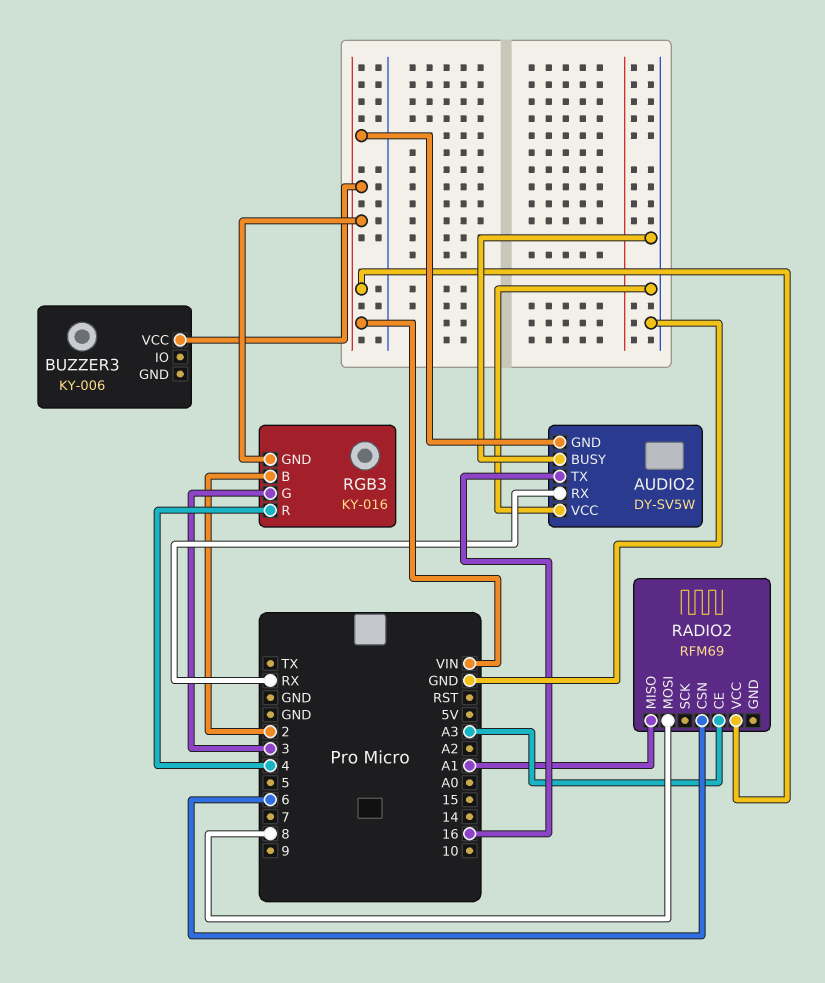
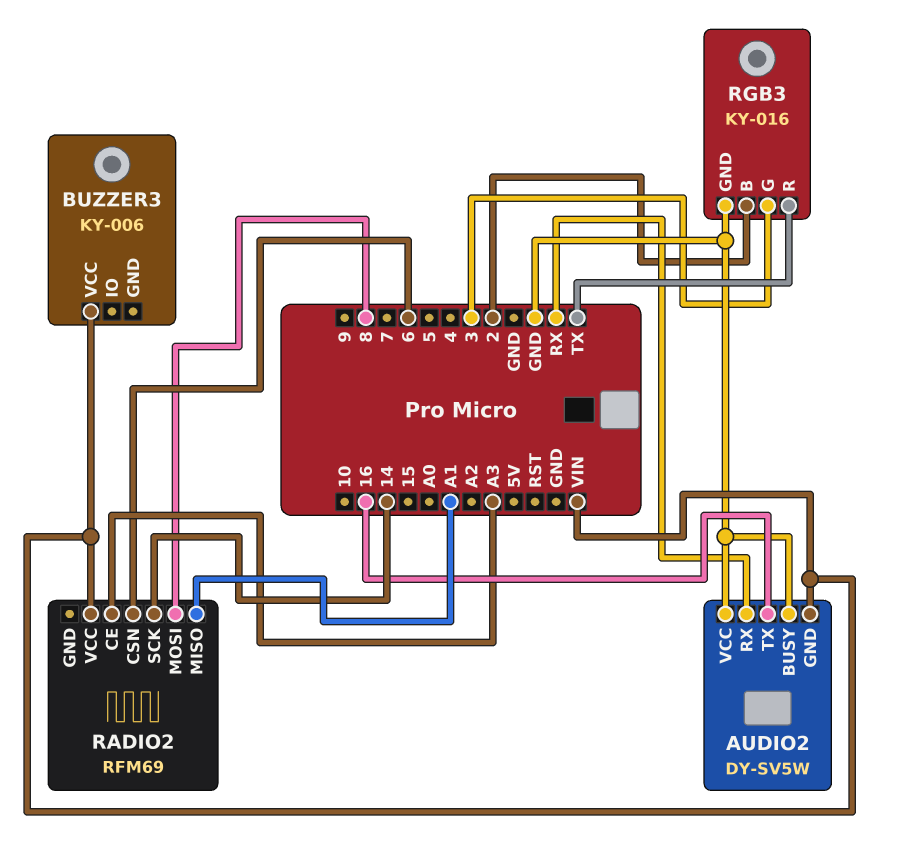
RADIO2 pin SCK: none -> 14
RGB3 pin GND: VIN -> GND
RGB3 pin R: 4 -> TX

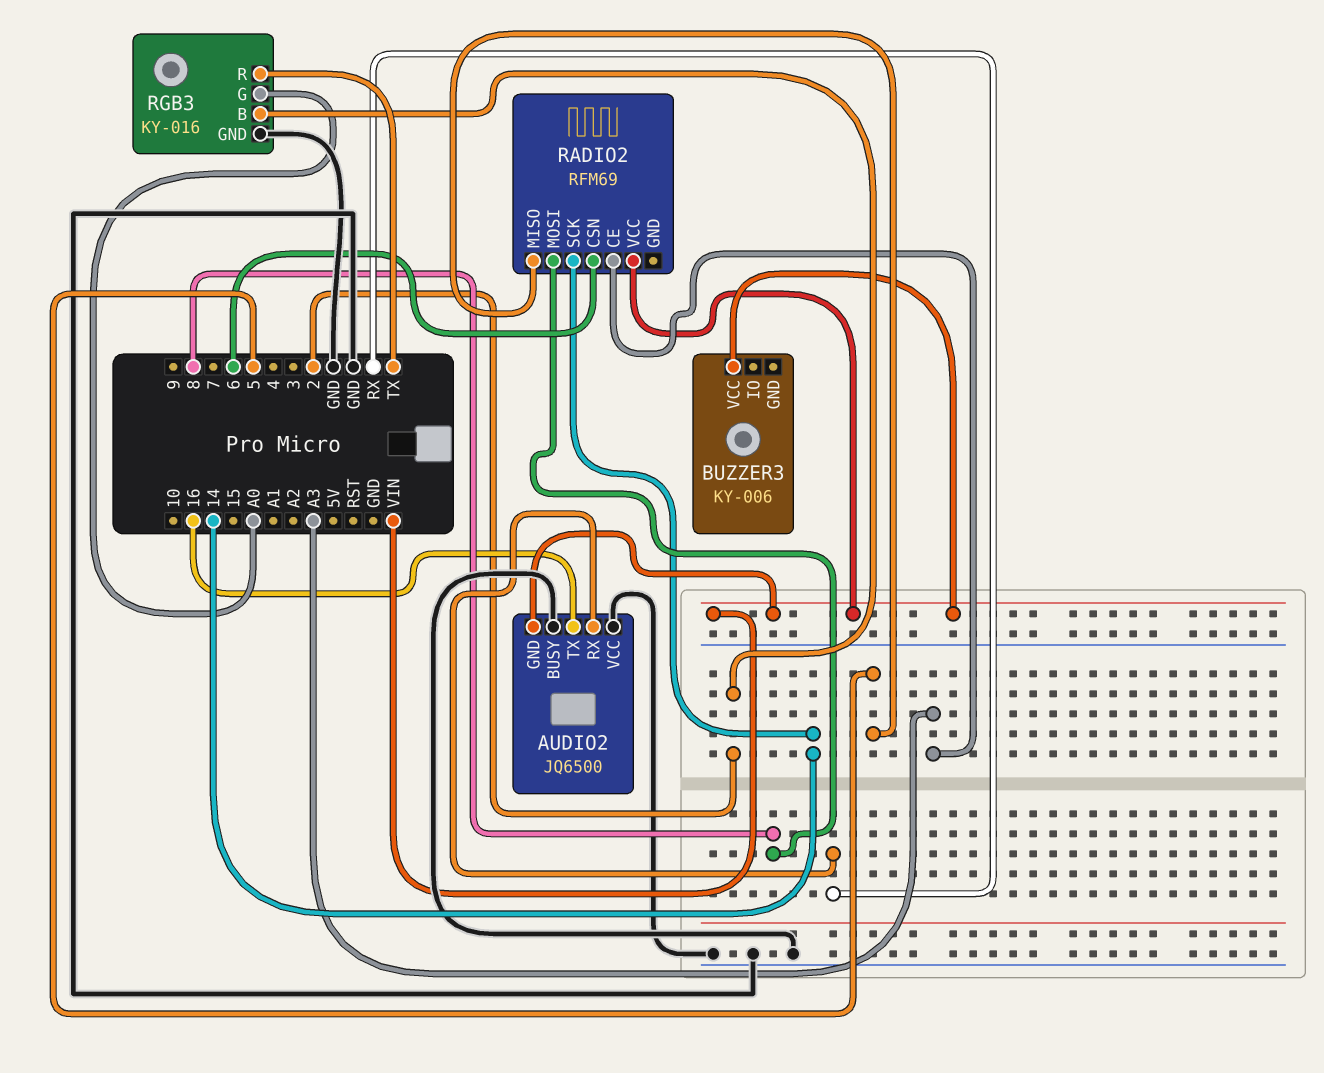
AUDIO2: DY-SV5W -> JQ6500
RADIO2 pin MISO: A1 -> 5
RGB3 pin G: 3 -> A0

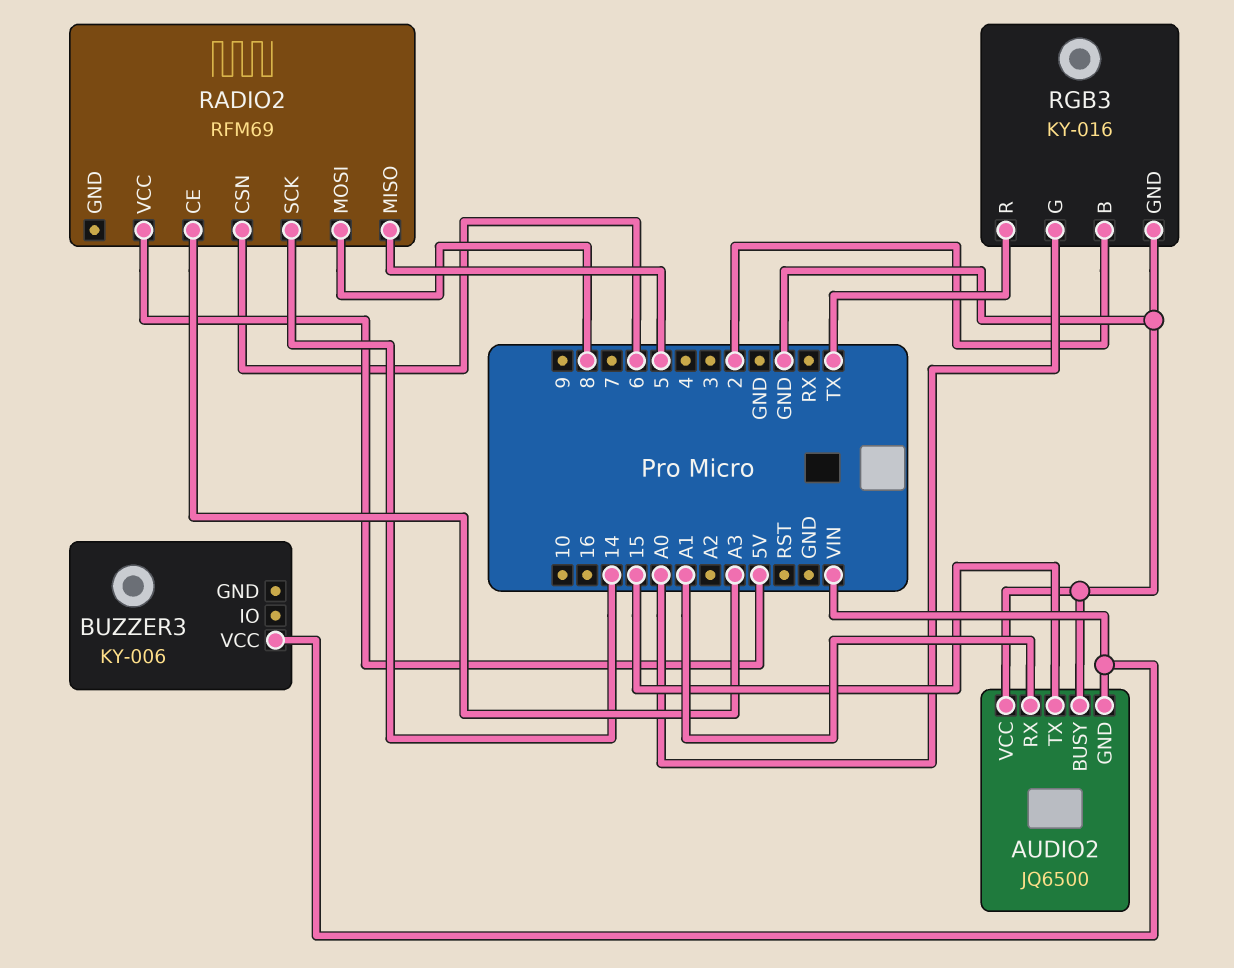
AUDIO2 pin RX: RX -> A1
AUDIO2 pin TX: 16 -> 15
RADIO2 pin VCC: VIN -> 5V

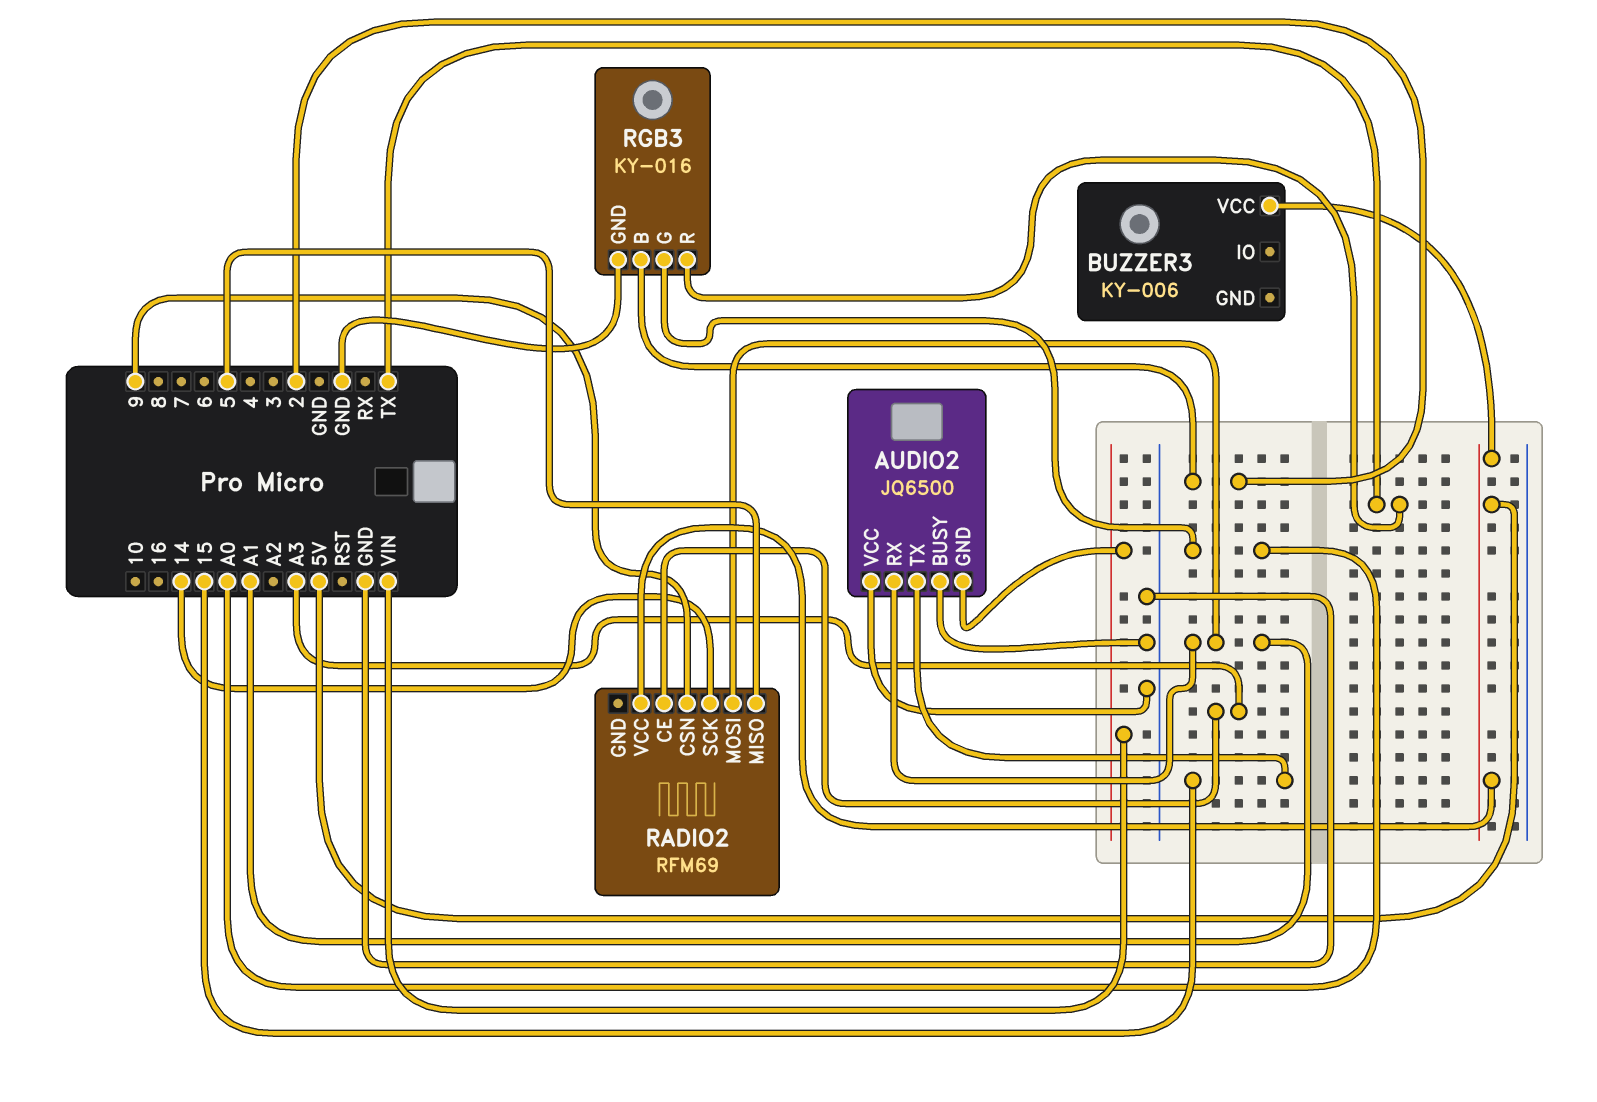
BUZZER3 pin VCC: VIN -> 5V
RADIO2 pin CSN: 6 -> 9
RADIO2 pin MOSI: 8 -> A1

